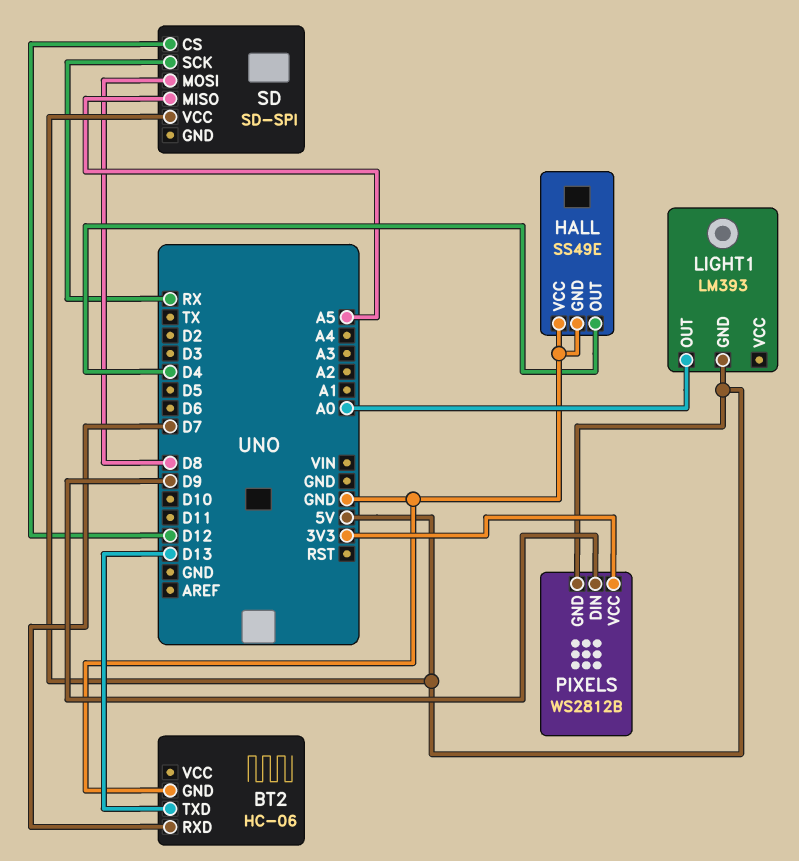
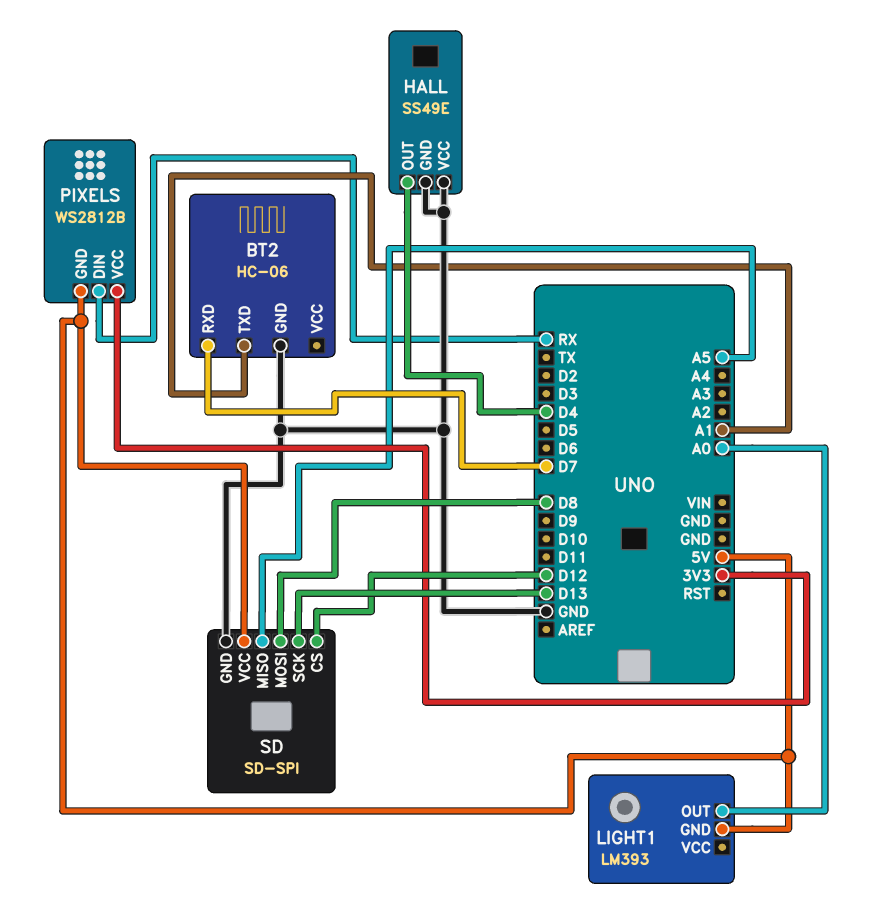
BT2 pin TXD: D13 -> A1
PIXELS pin DIN: D9 -> RX
SD pin GND: none -> GND
SD pin SCK: RX -> D13

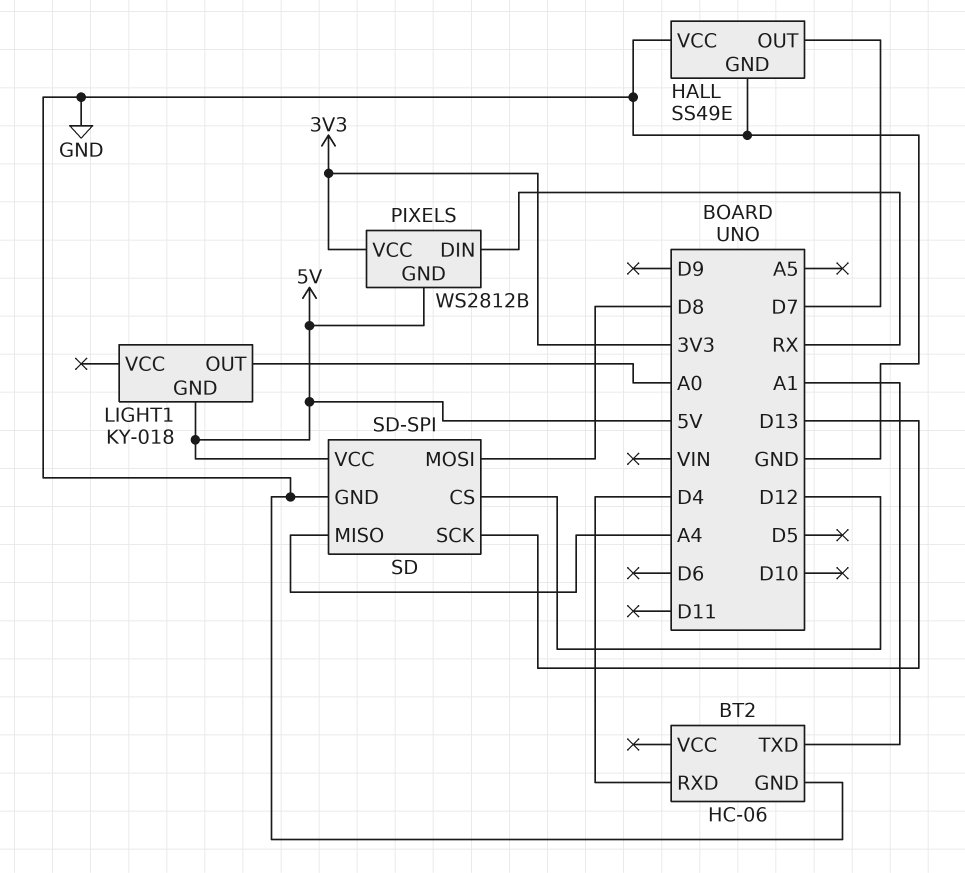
BT2 pin RXD: D7 -> D4
HALL pin OUT: D4 -> D7
LIGHT1: LM393 -> KY-018
SD pin MISO: A5 -> A4

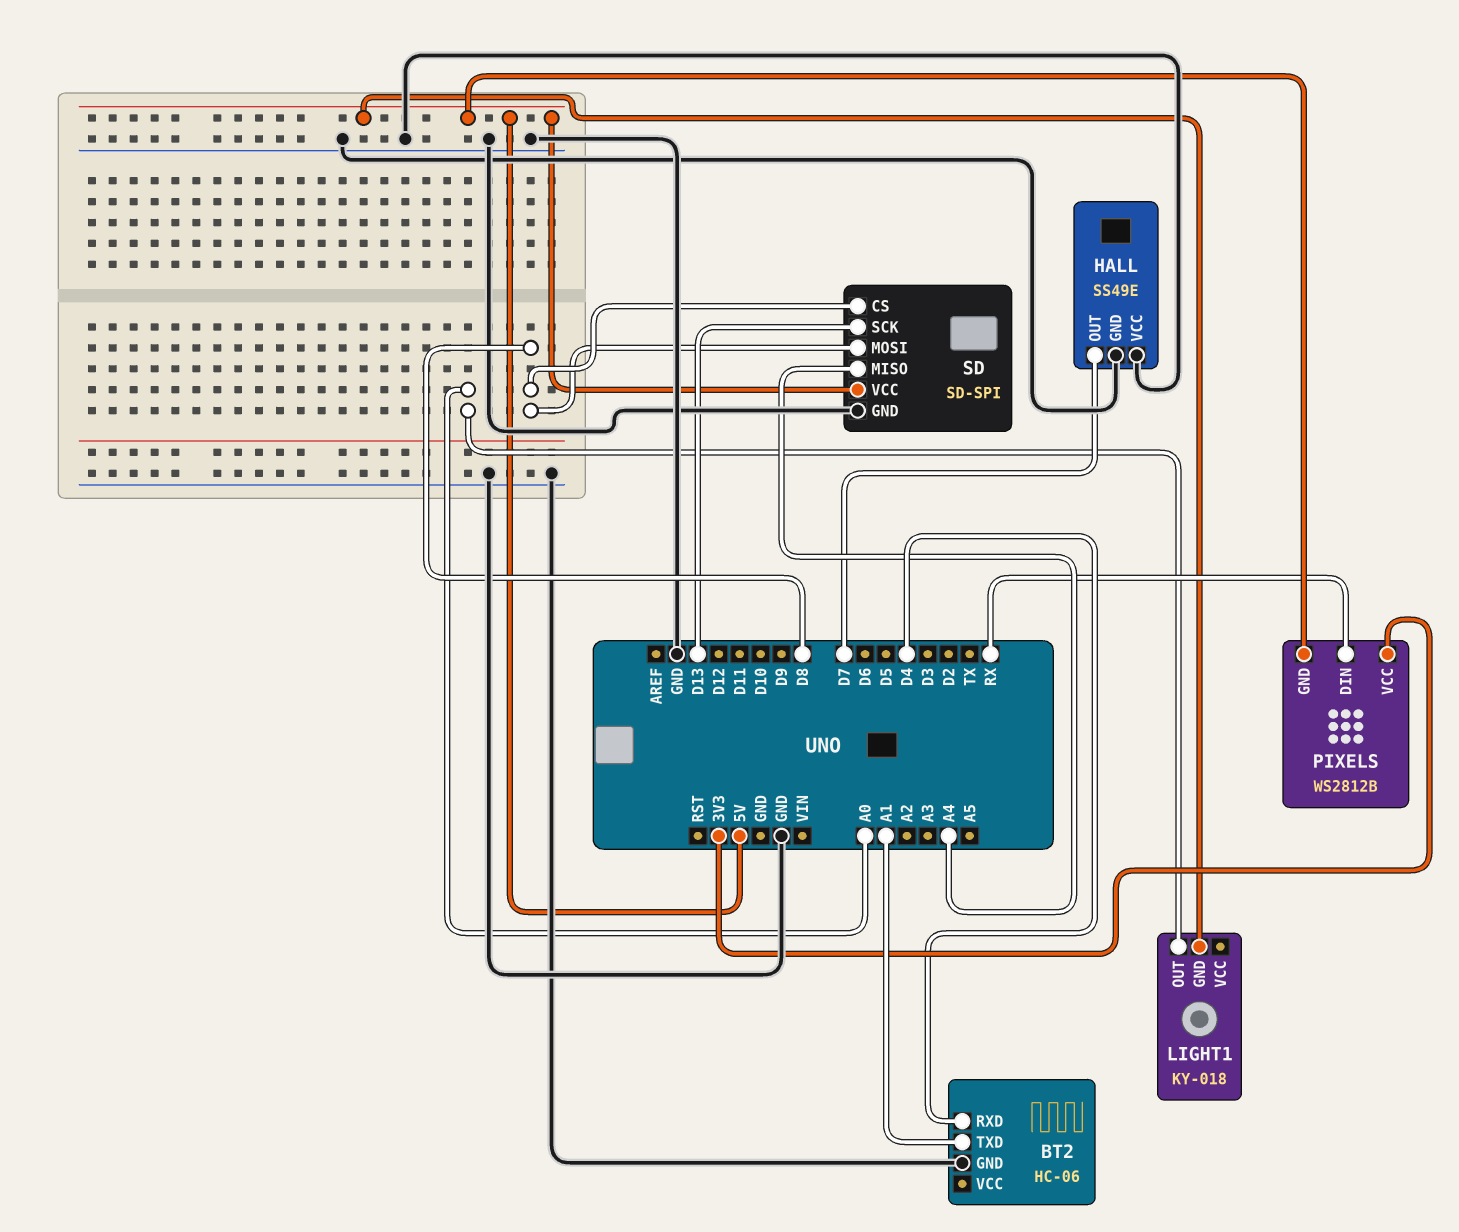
SD pin CS: D12 -> D8

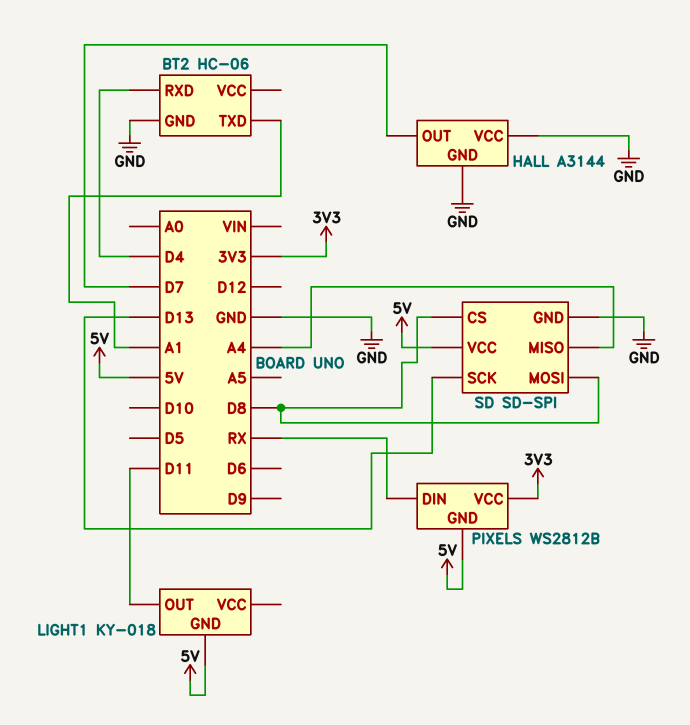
HALL: SS49E -> A3144
LIGHT1 pin OUT: A0 -> D11

